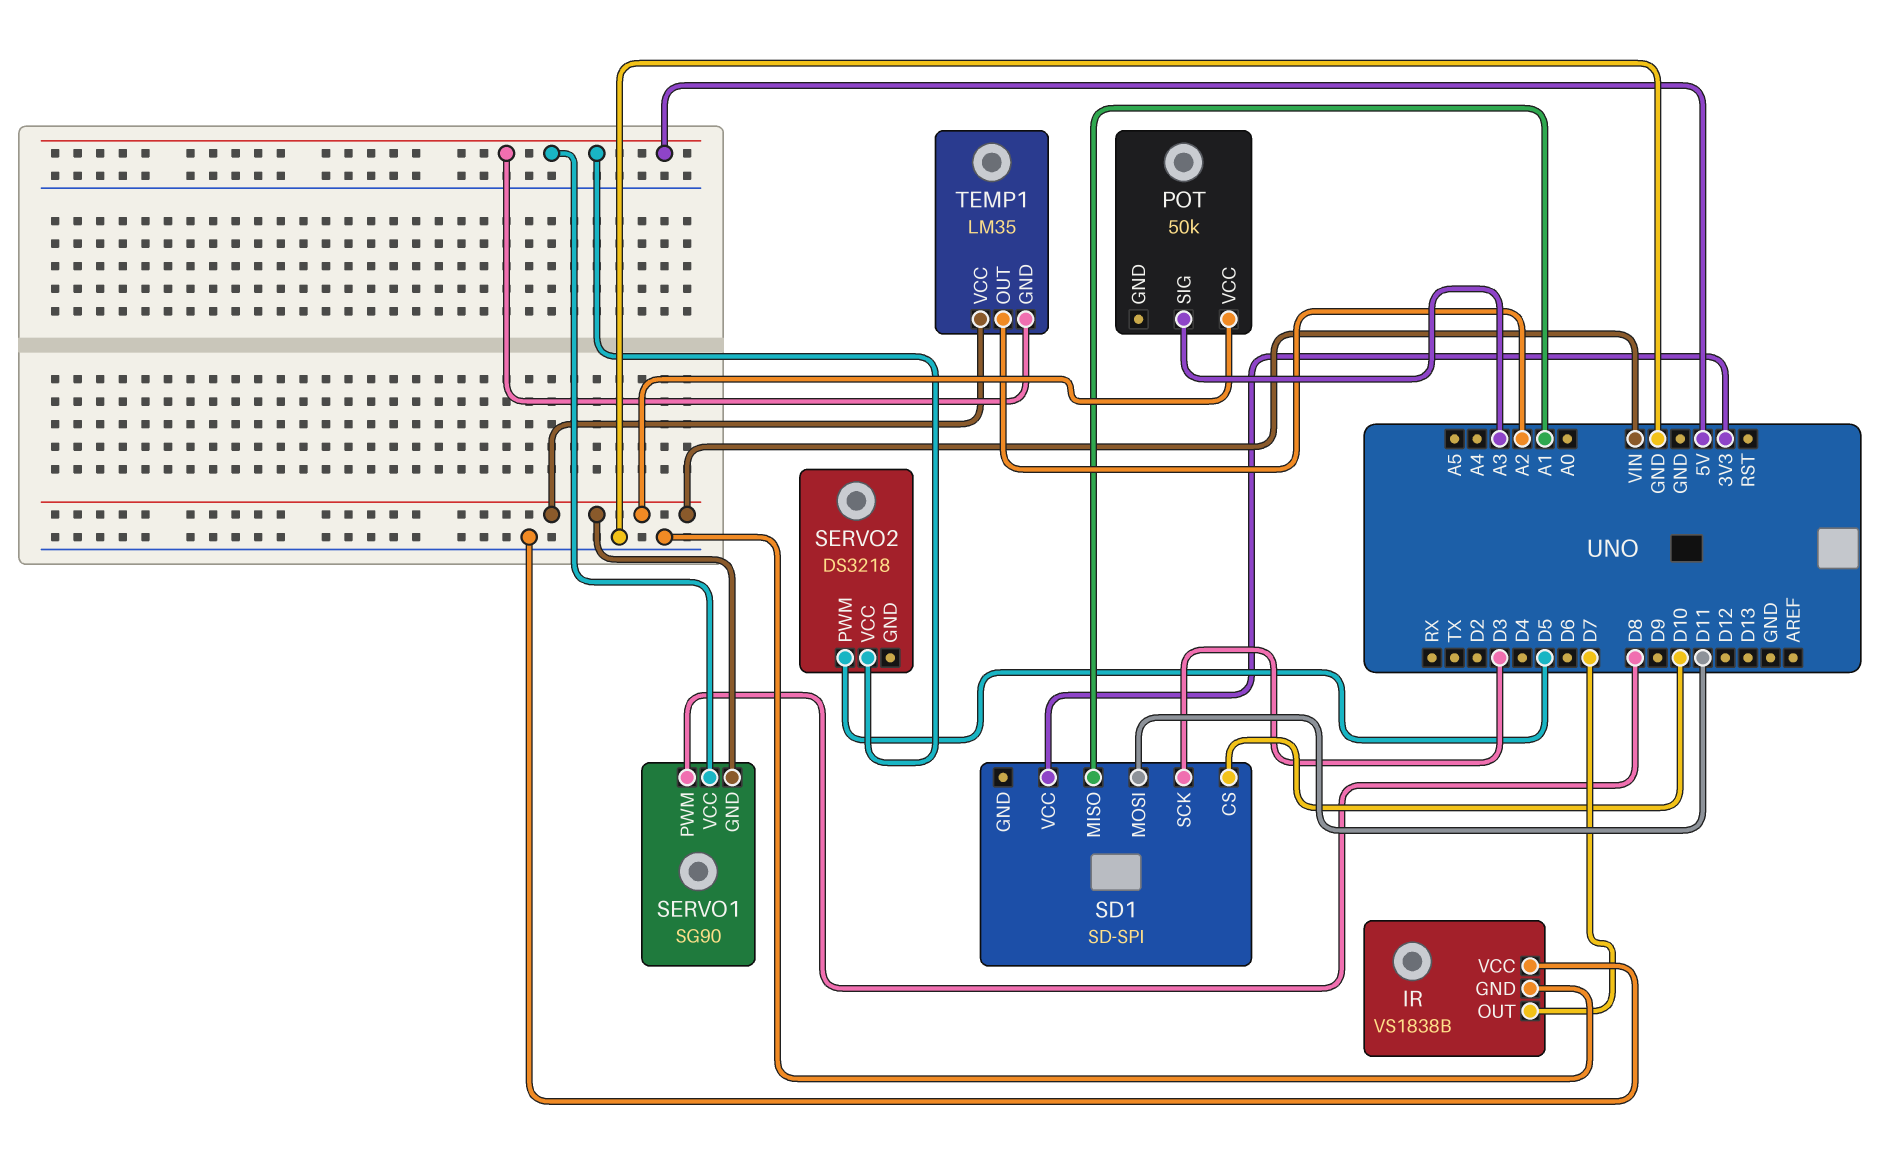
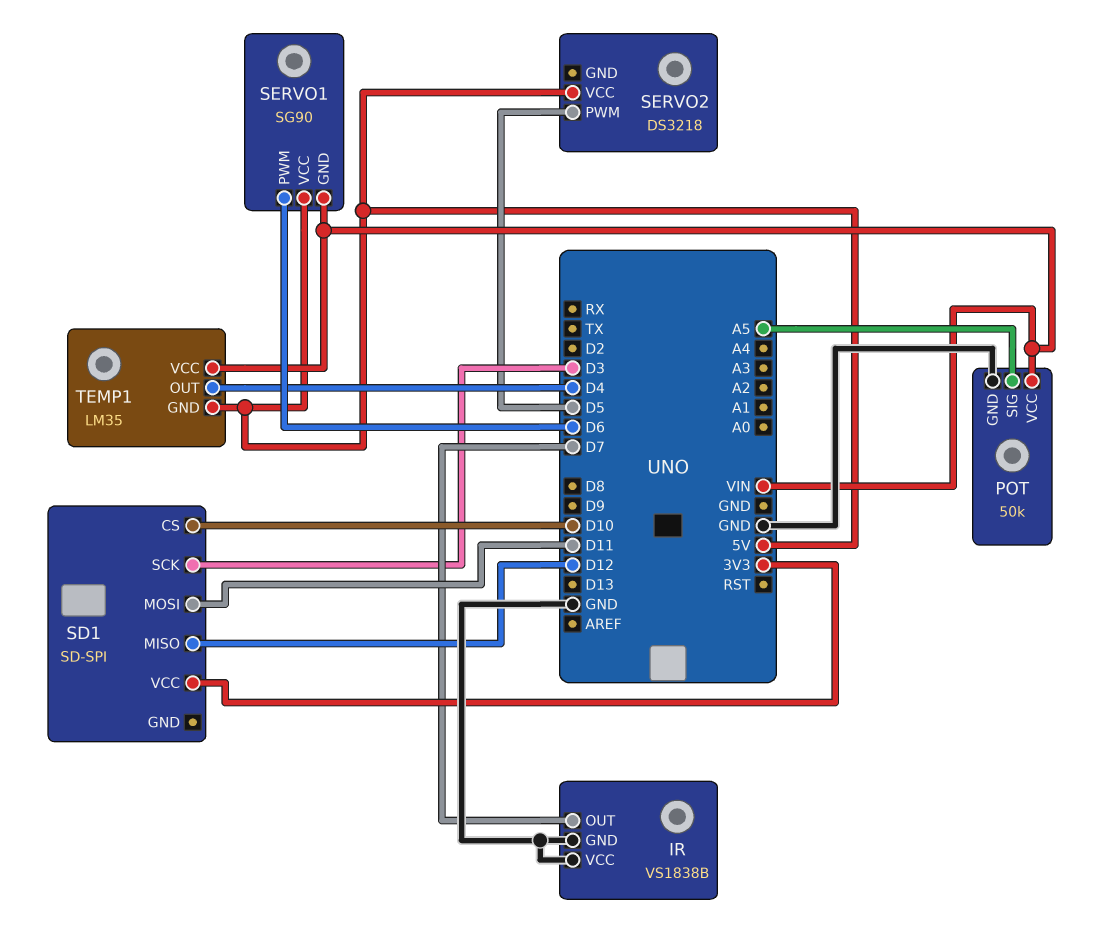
POT pin GND: none -> GND
POT pin SIG: A3 -> A5
SD1 pin MISO: A1 -> D12
SERVO1 pin PWM: D8 -> D6
TEMP1 pin OUT: A2 -> D4

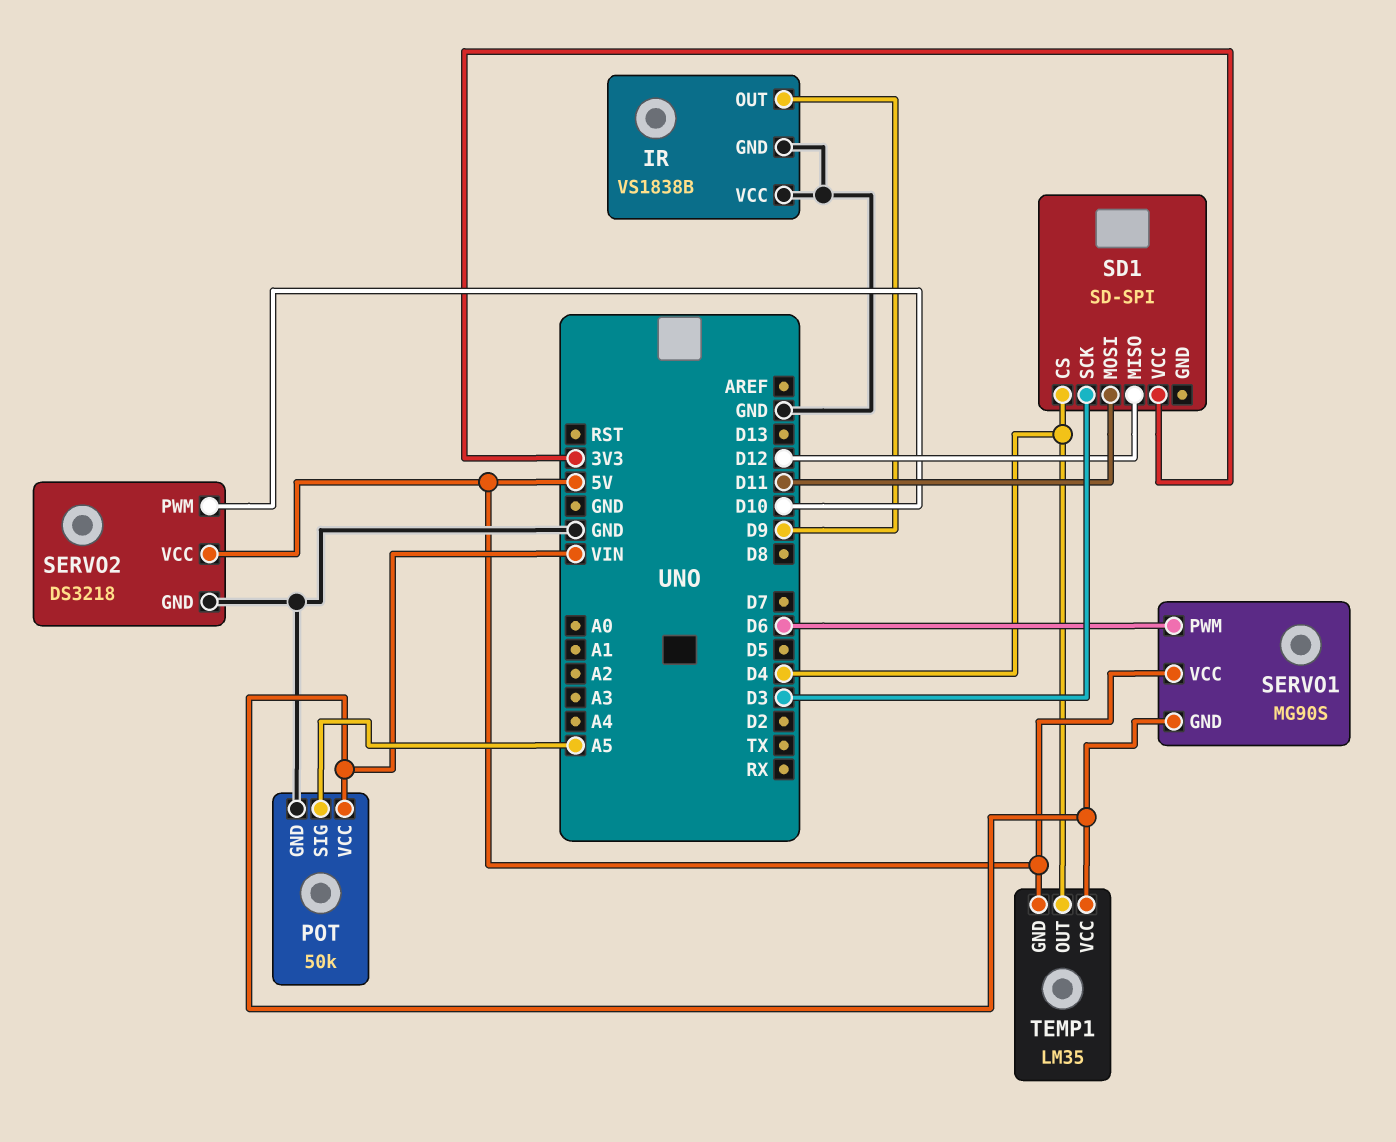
IR pin OUT: D7 -> D9
SD1 pin CS: D10 -> D4
SERVO1: SG90 -> MG90S
SERVO2 pin GND: none -> GND
SERVO2 pin PWM: D5 -> D10

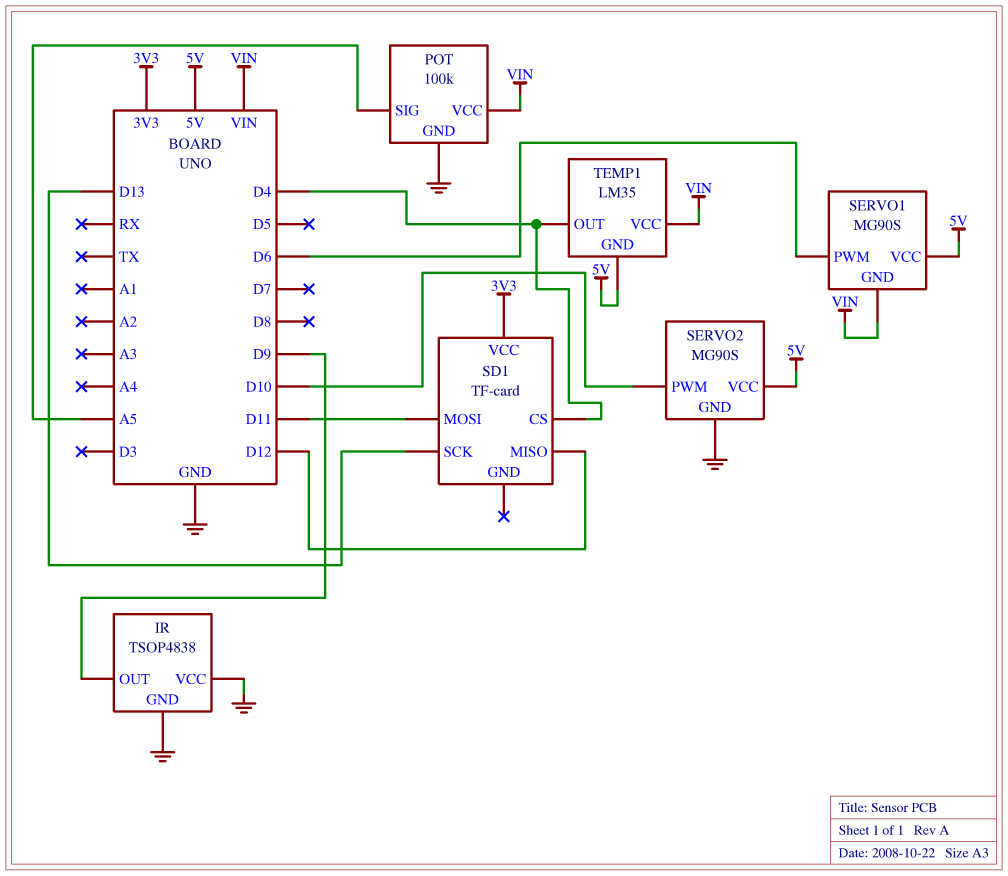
IR: VS1838B -> TSOP4838
POT: 50k -> 100k
SD1: SD-SPI -> TF-card
SD1 pin SCK: D3 -> D13
SERVO2: DS3218 -> MG90S

